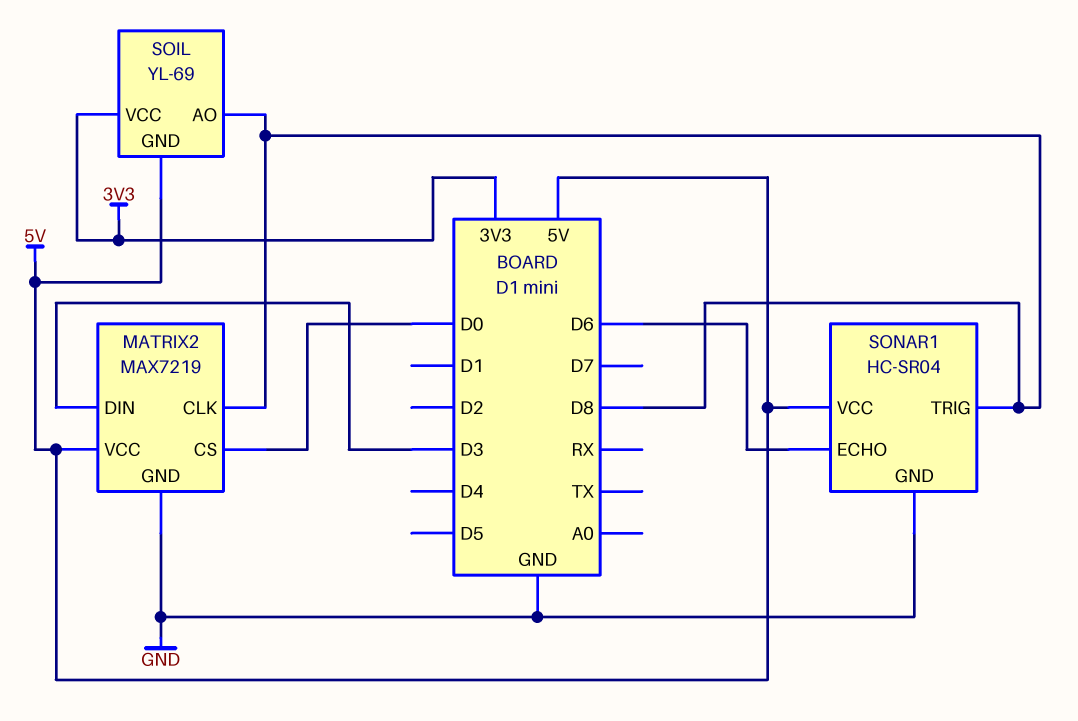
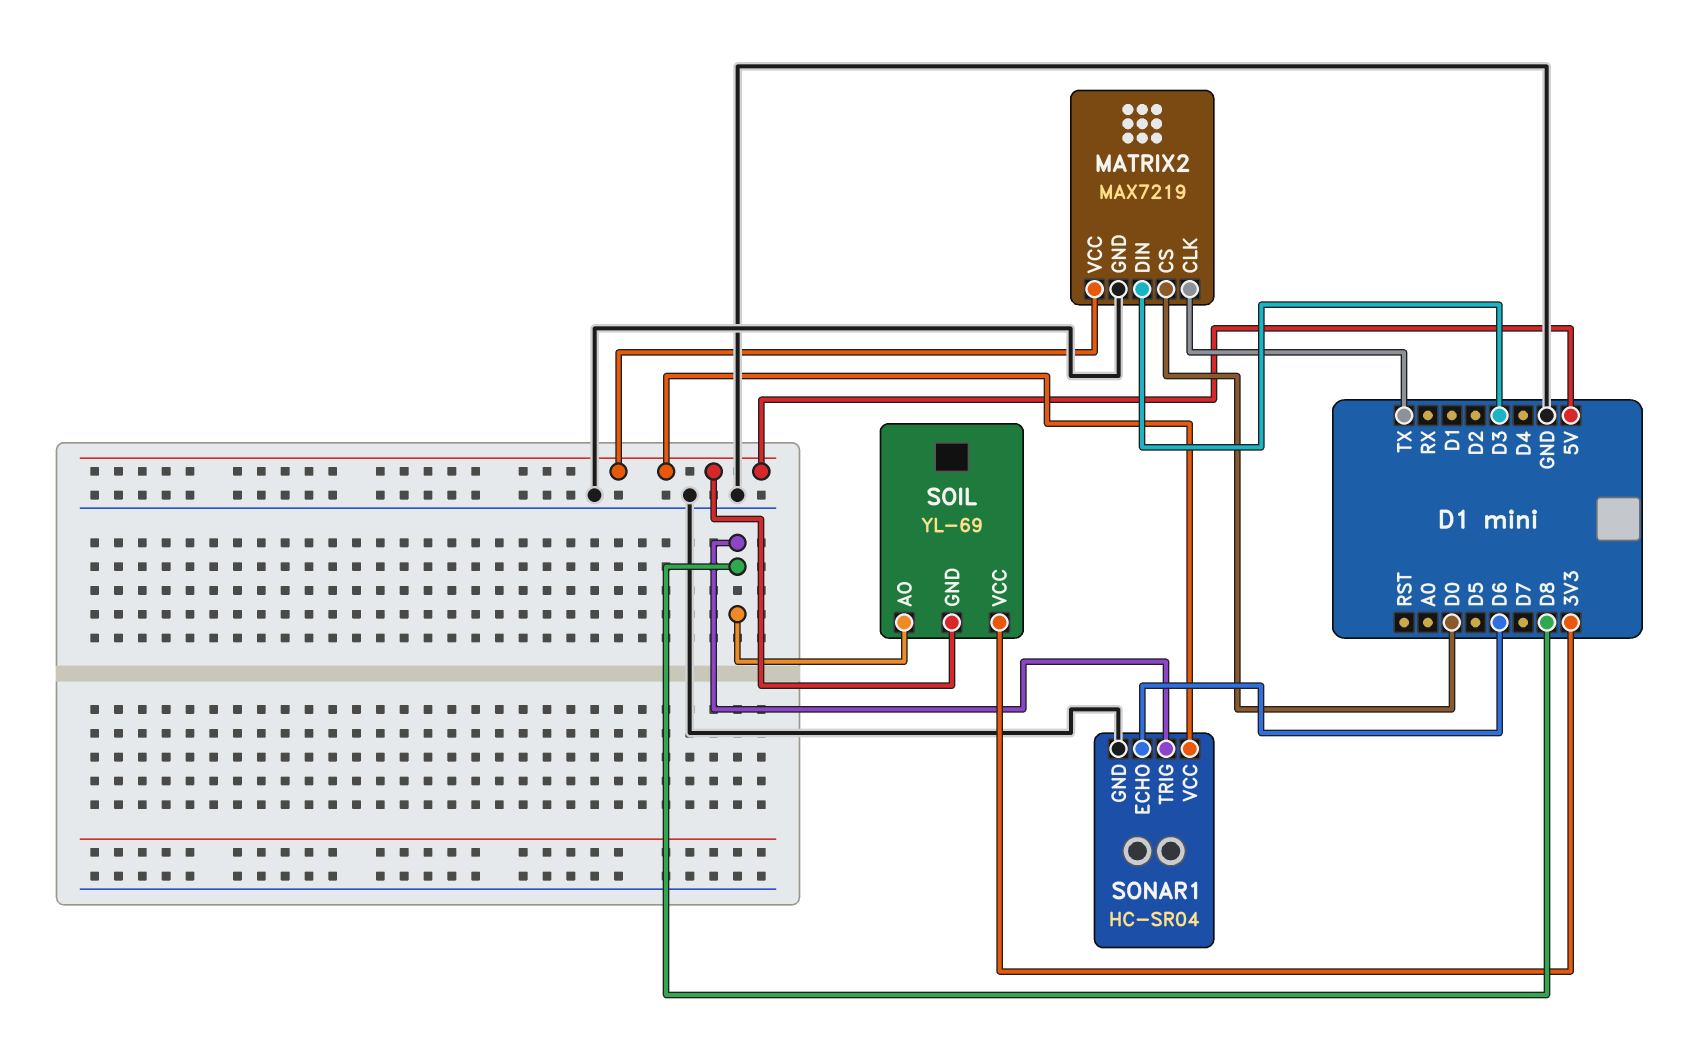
MATRIX2 pin CLK: D8 -> TX

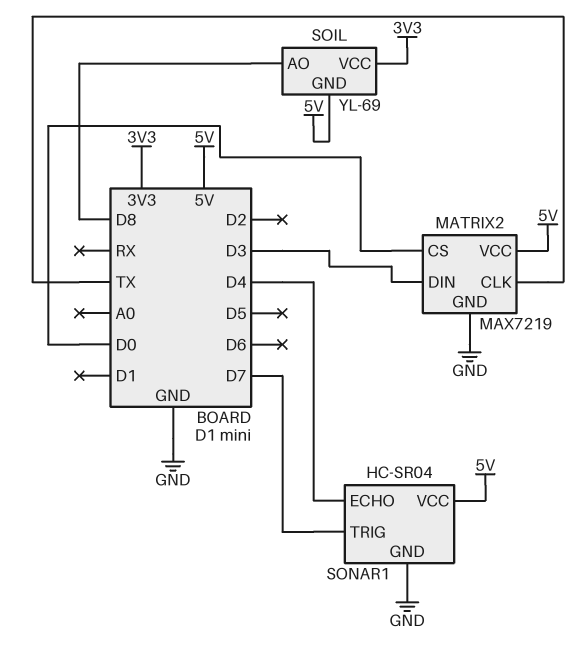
SONAR1 pin ECHO: D6 -> D4
SONAR1 pin TRIG: D8 -> D7

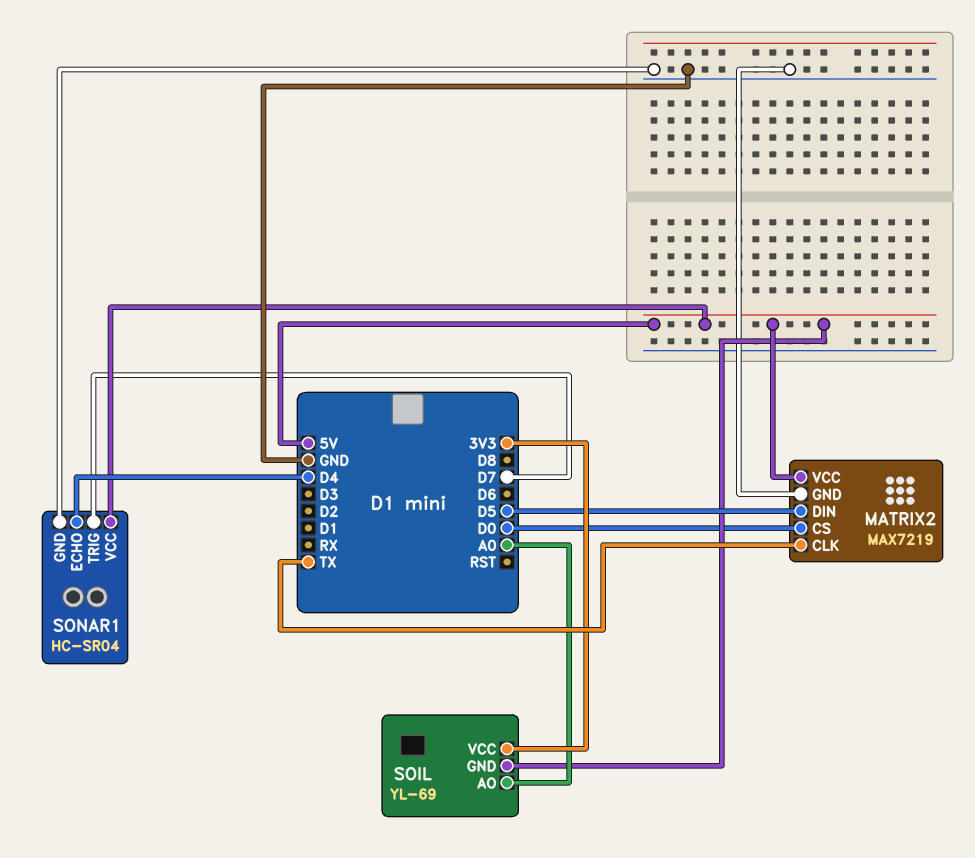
MATRIX2 pin DIN: D3 -> D5
SOIL pin AO: D8 -> A0

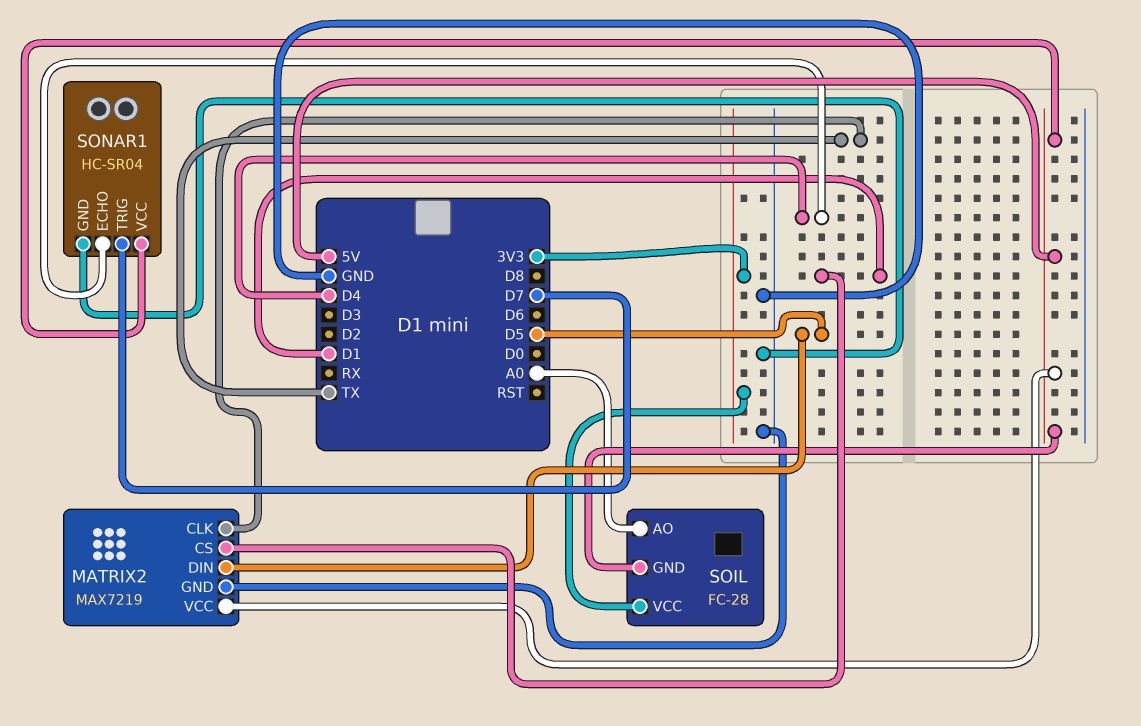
MATRIX2 pin CS: D0 -> D1
SOIL: YL-69 -> FC-28

